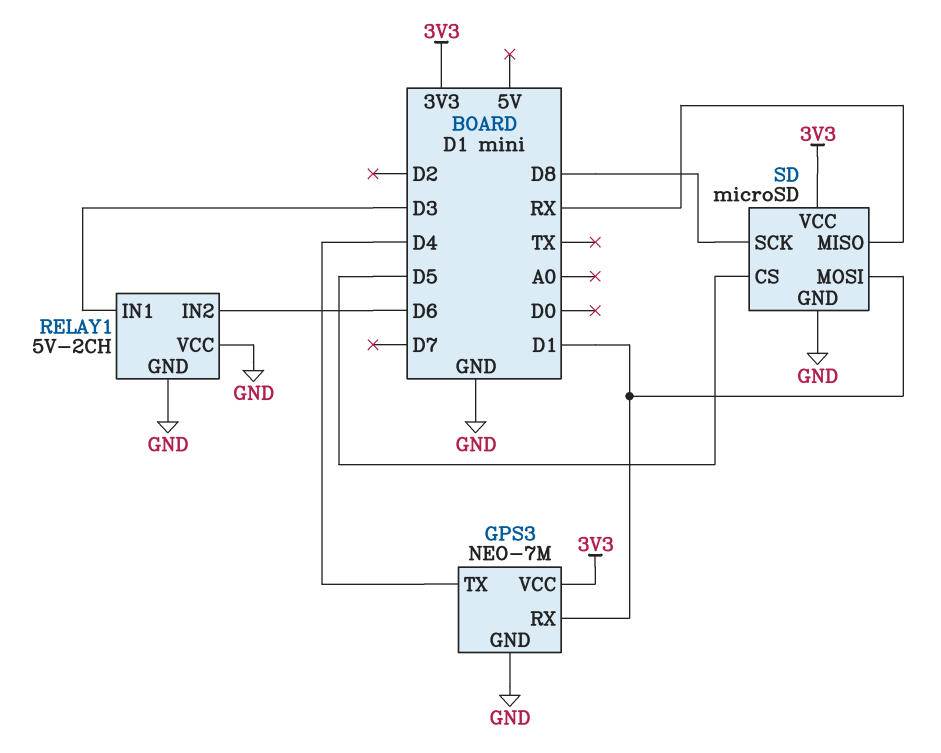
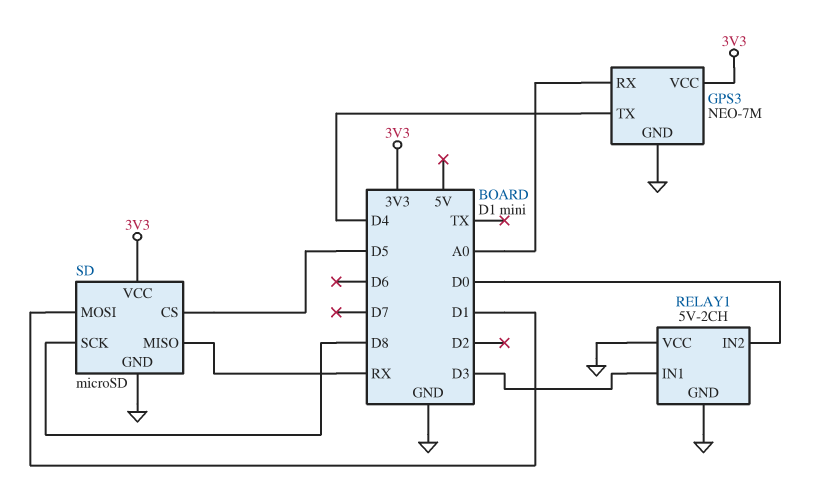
GPS3 pin RX: D1 -> A0
RELAY1 pin IN2: D6 -> D0

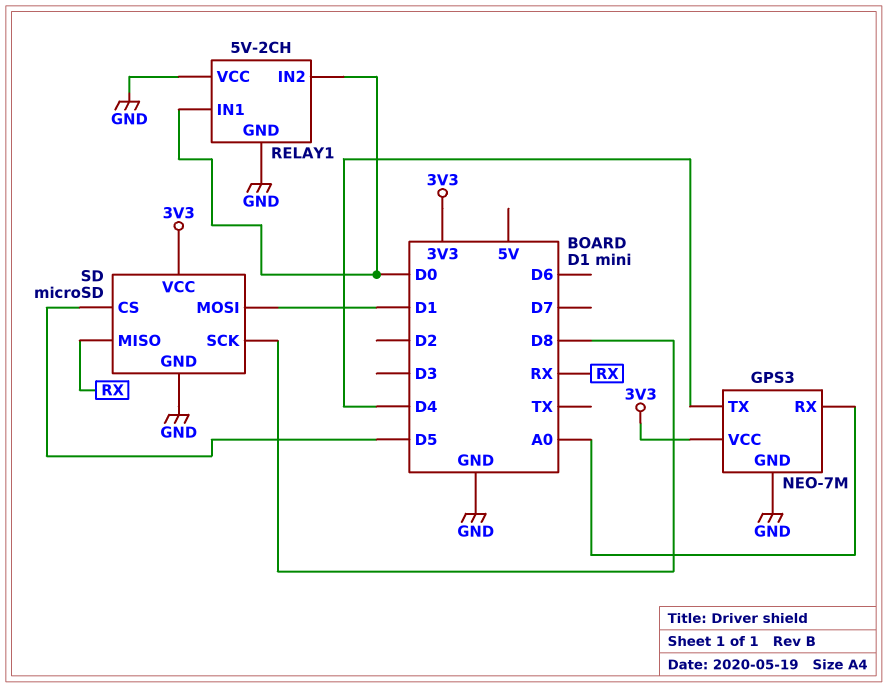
RELAY1 pin IN1: D3 -> D0

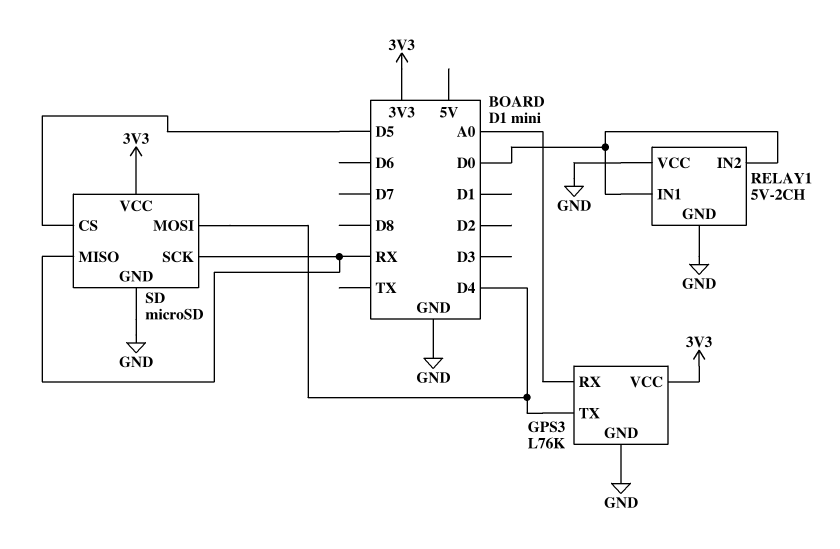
GPS3: NEO-7M -> L76K
SD pin MOSI: D1 -> D4
SD pin SCK: D8 -> RX

